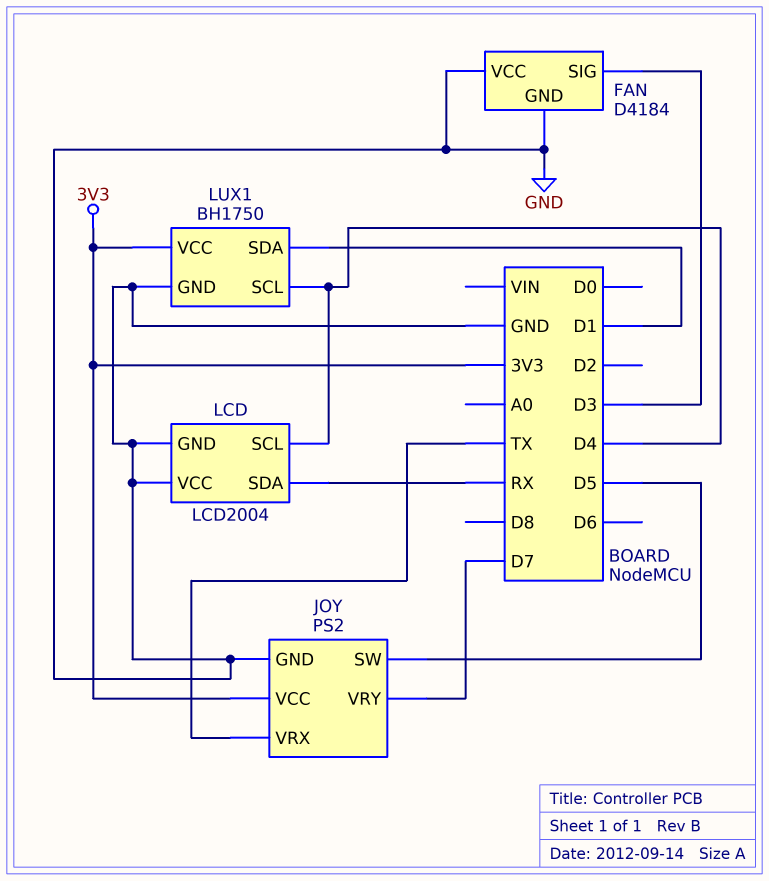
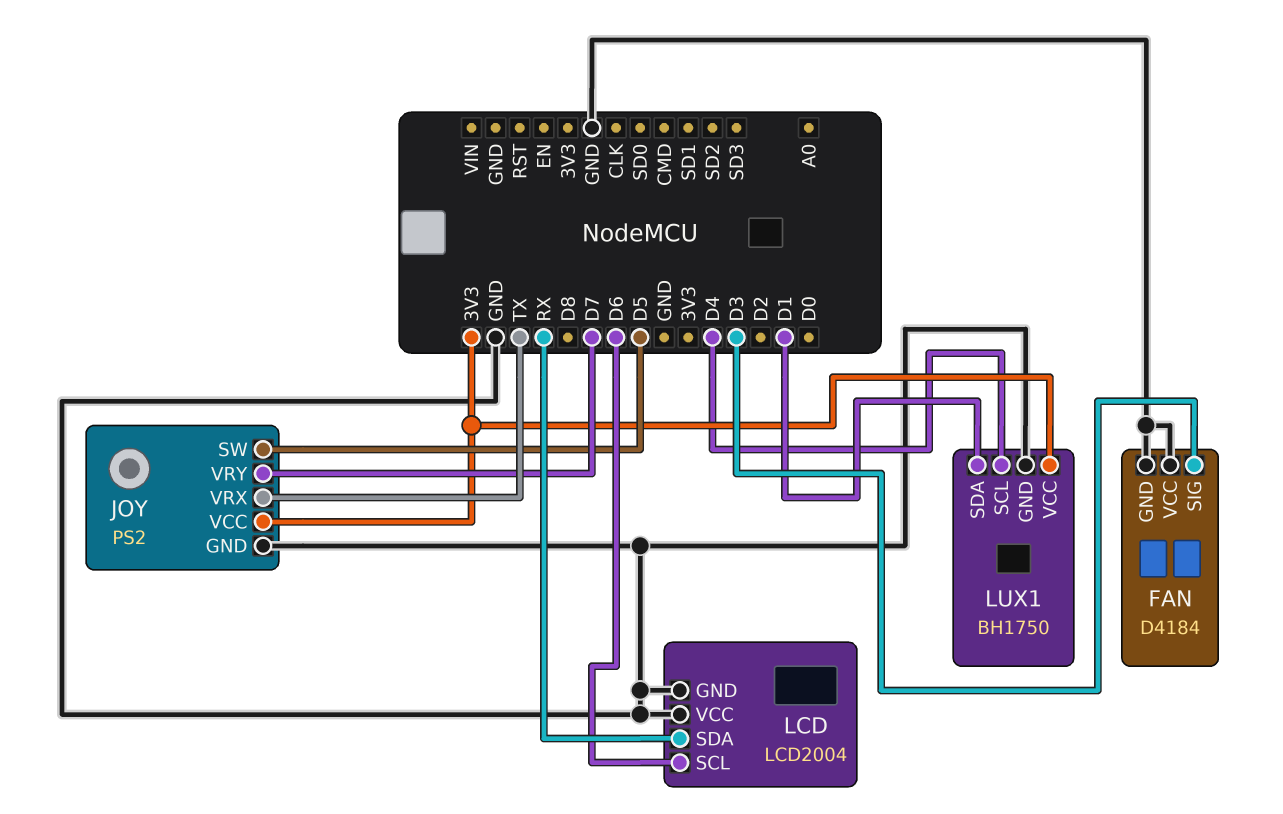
LCD pin SCL: D4 -> D6

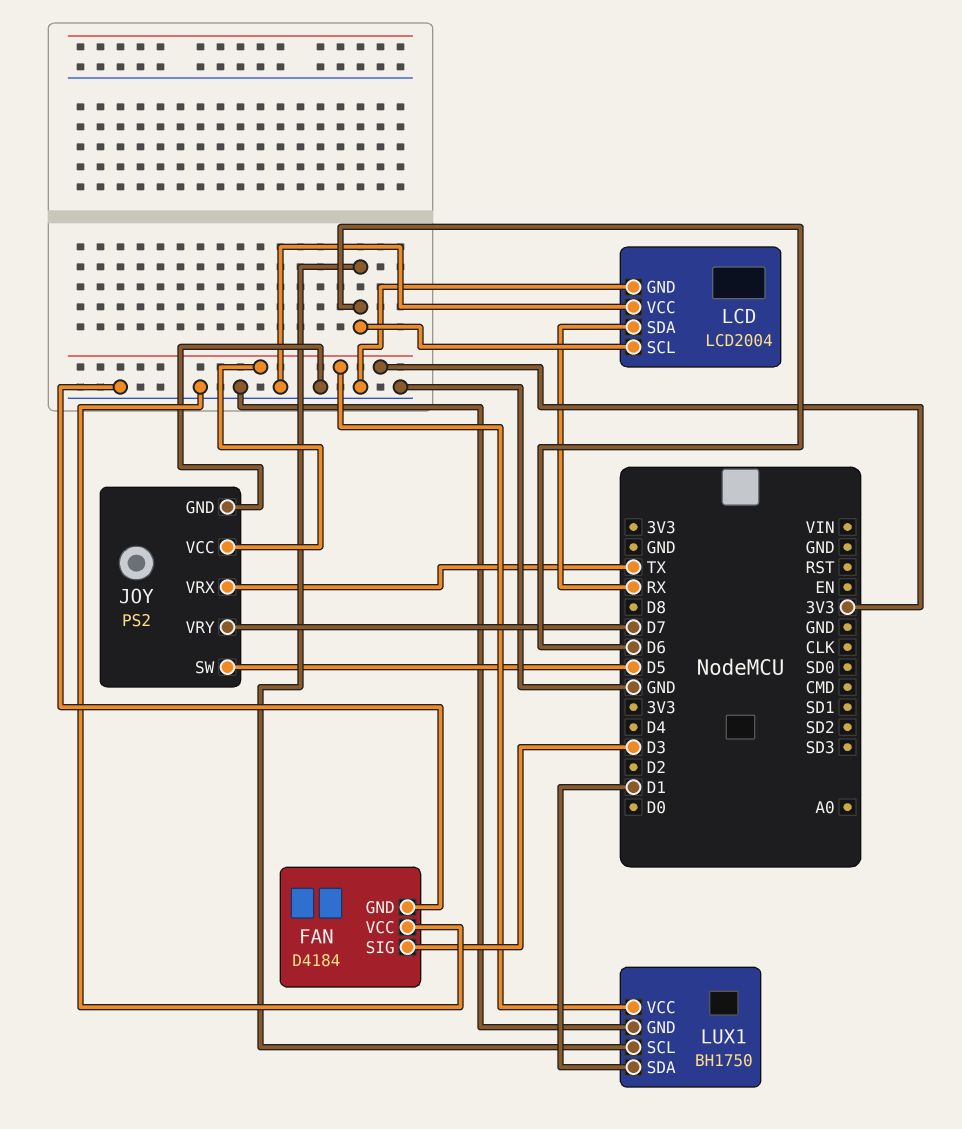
LUX1 pin SCL: D4 -> D6

